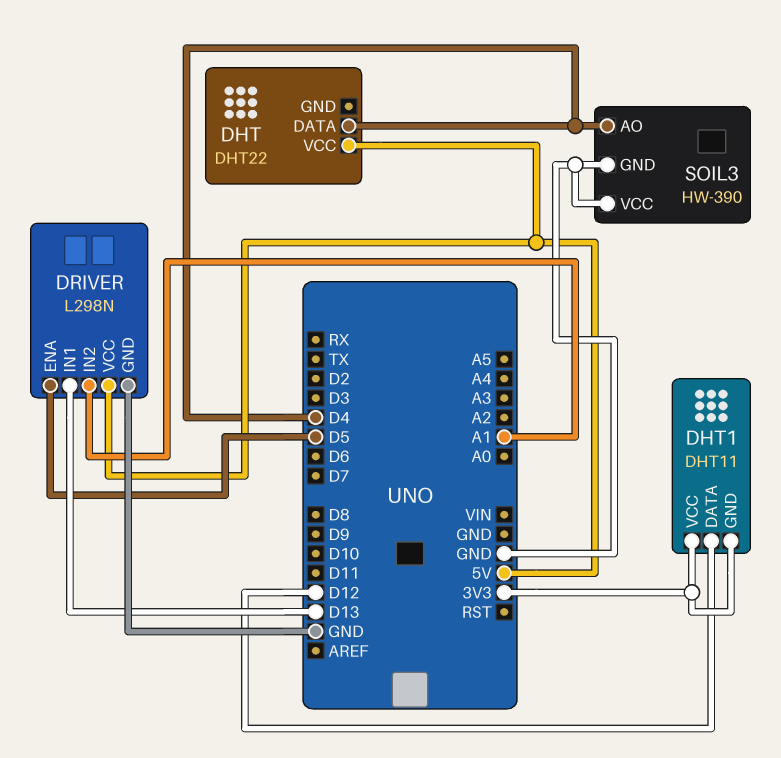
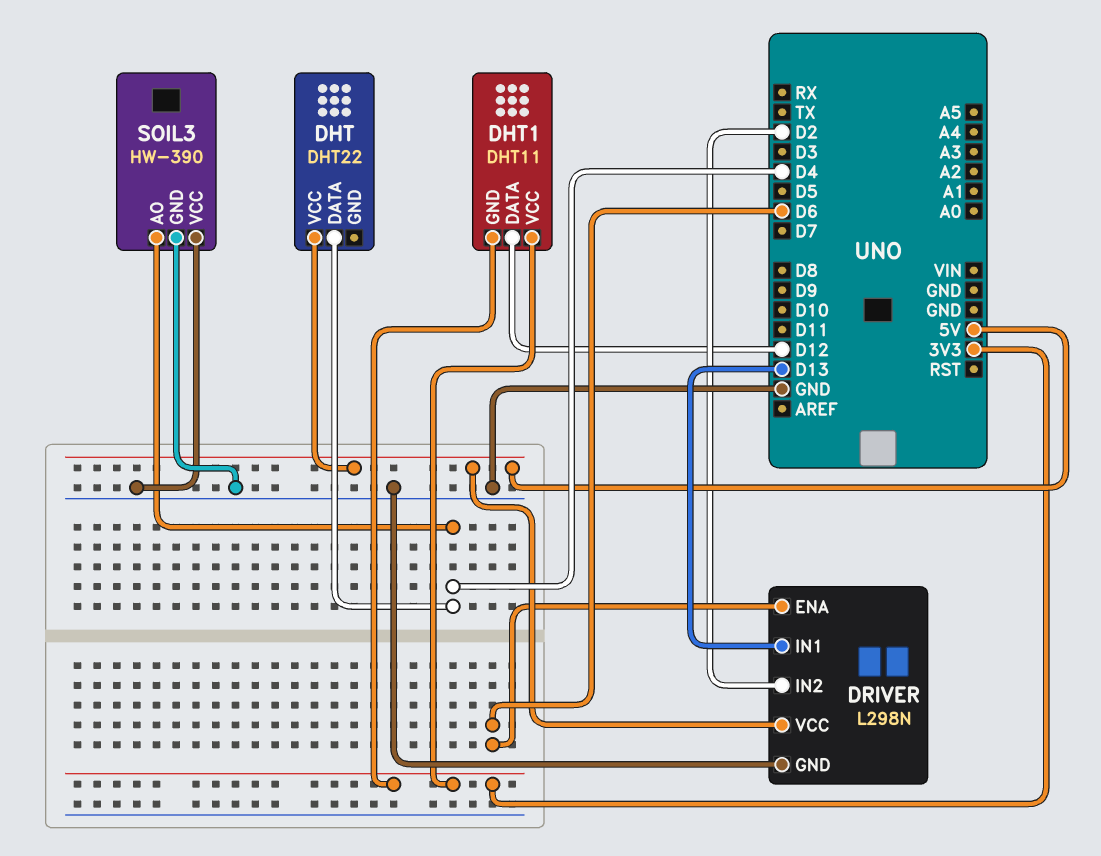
DRIVER pin ENA: D5 -> D6
DRIVER pin IN2: A1 -> D2

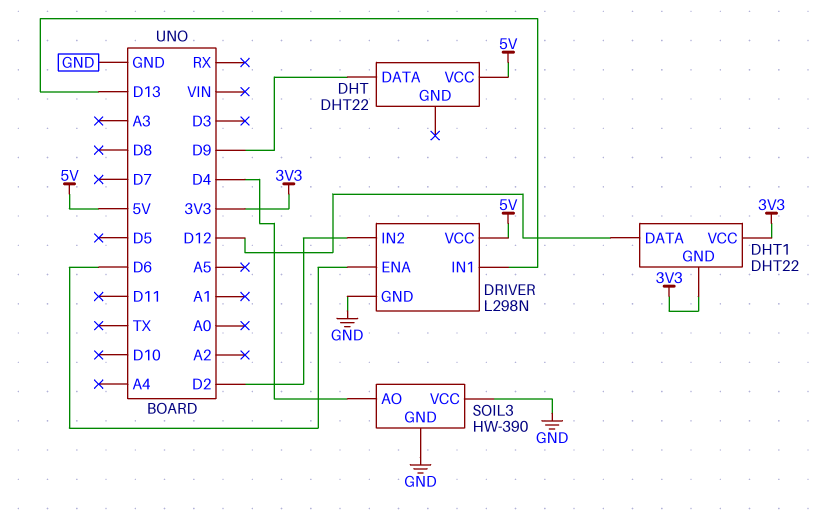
DHT pin DATA: D4 -> D9
DHT1: DHT11 -> DHT22

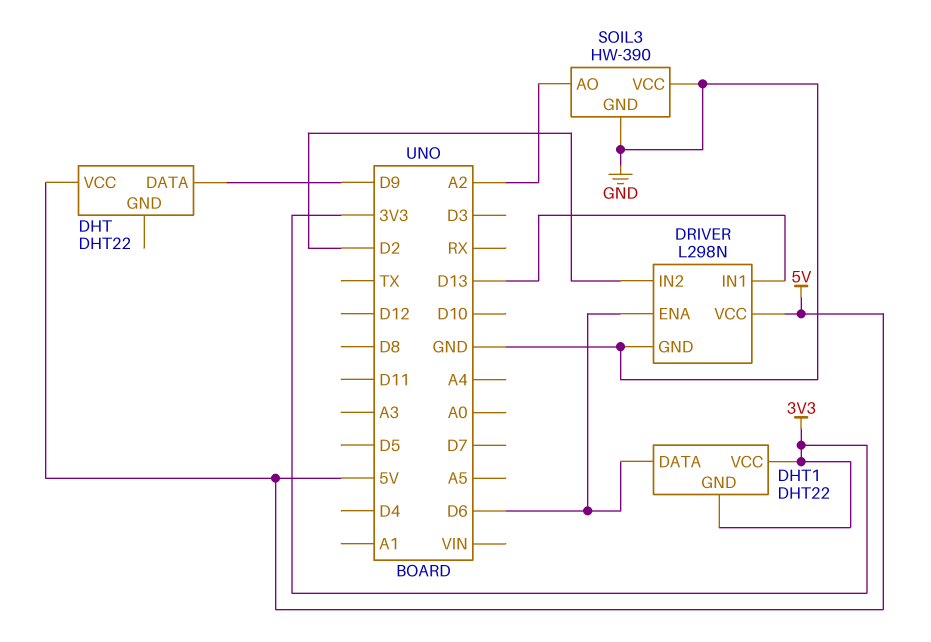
DHT1 pin DATA: D12 -> D6
SOIL3 pin AO: D4 -> A2

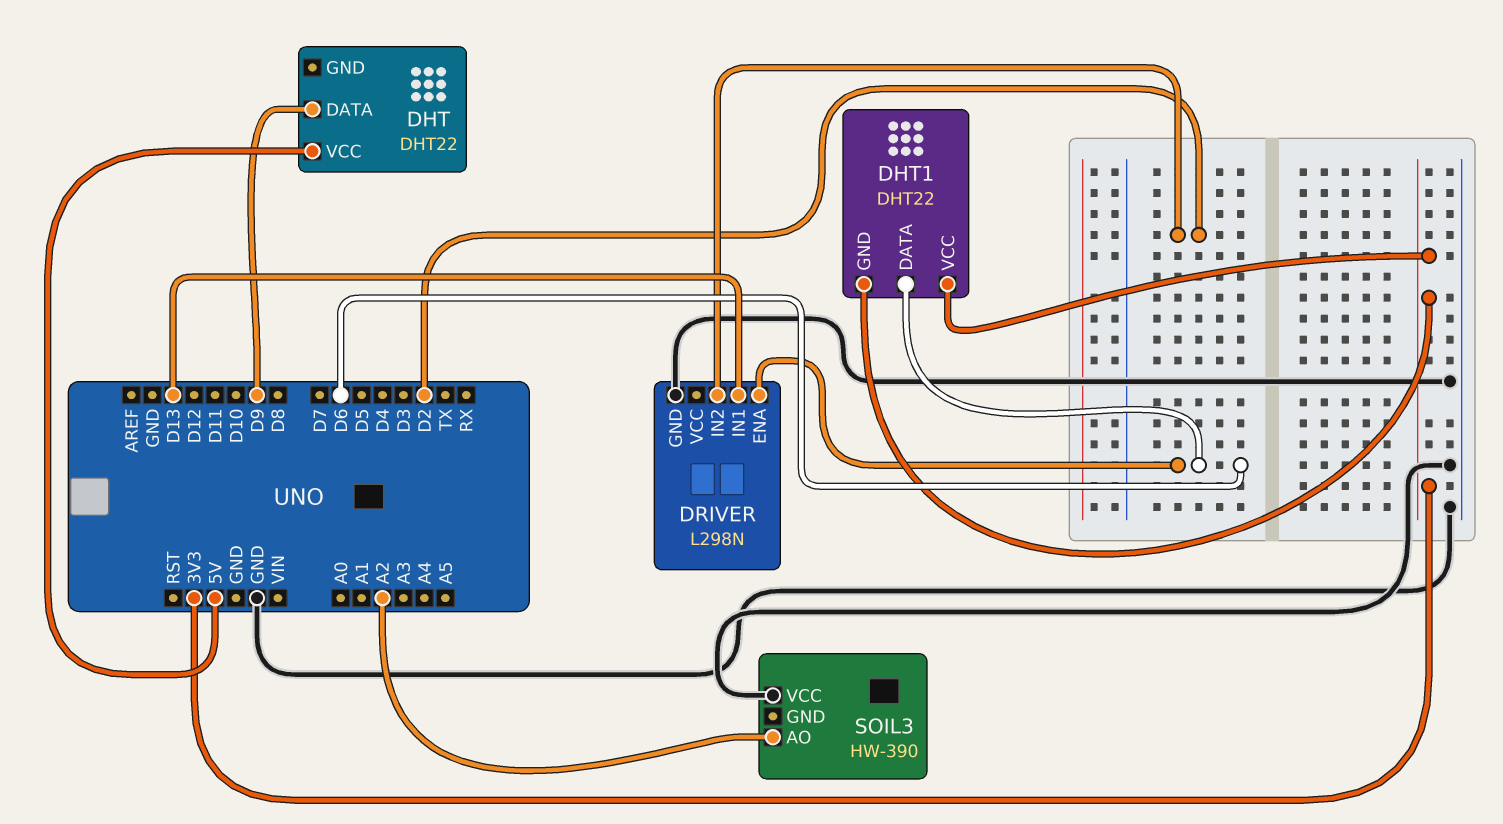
DRIVER pin VCC: 5V -> none
SOIL3 pin GND: GND -> none

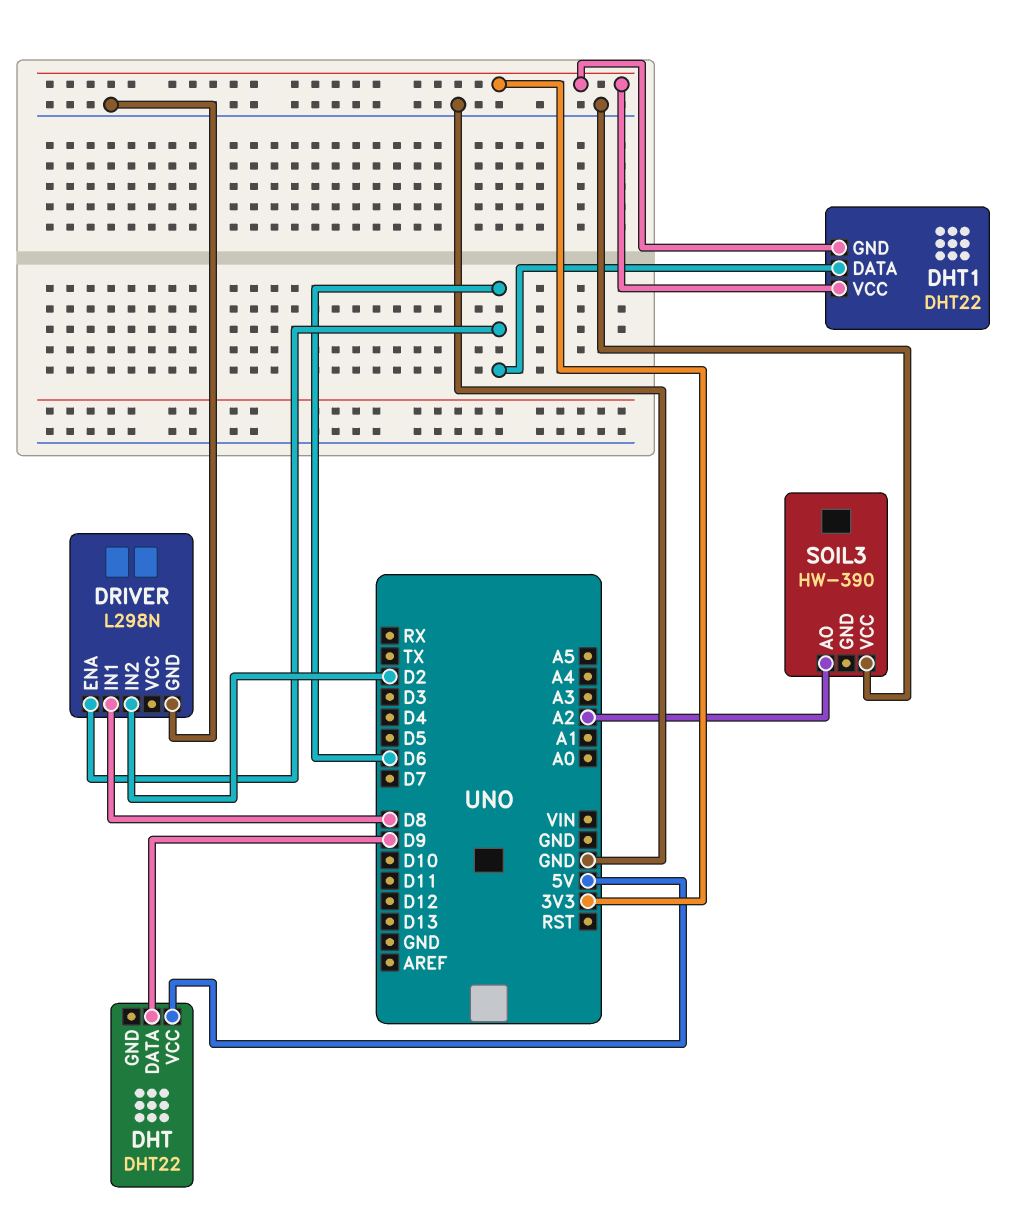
DRIVER pin IN1: D13 -> D8

